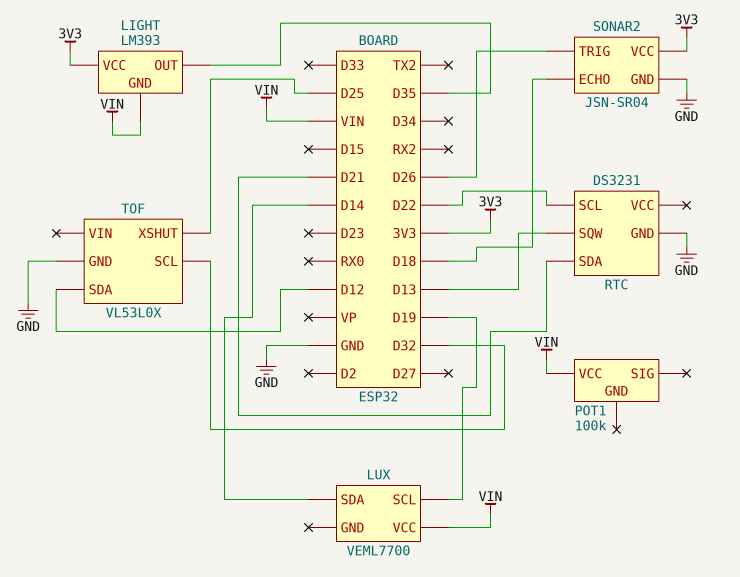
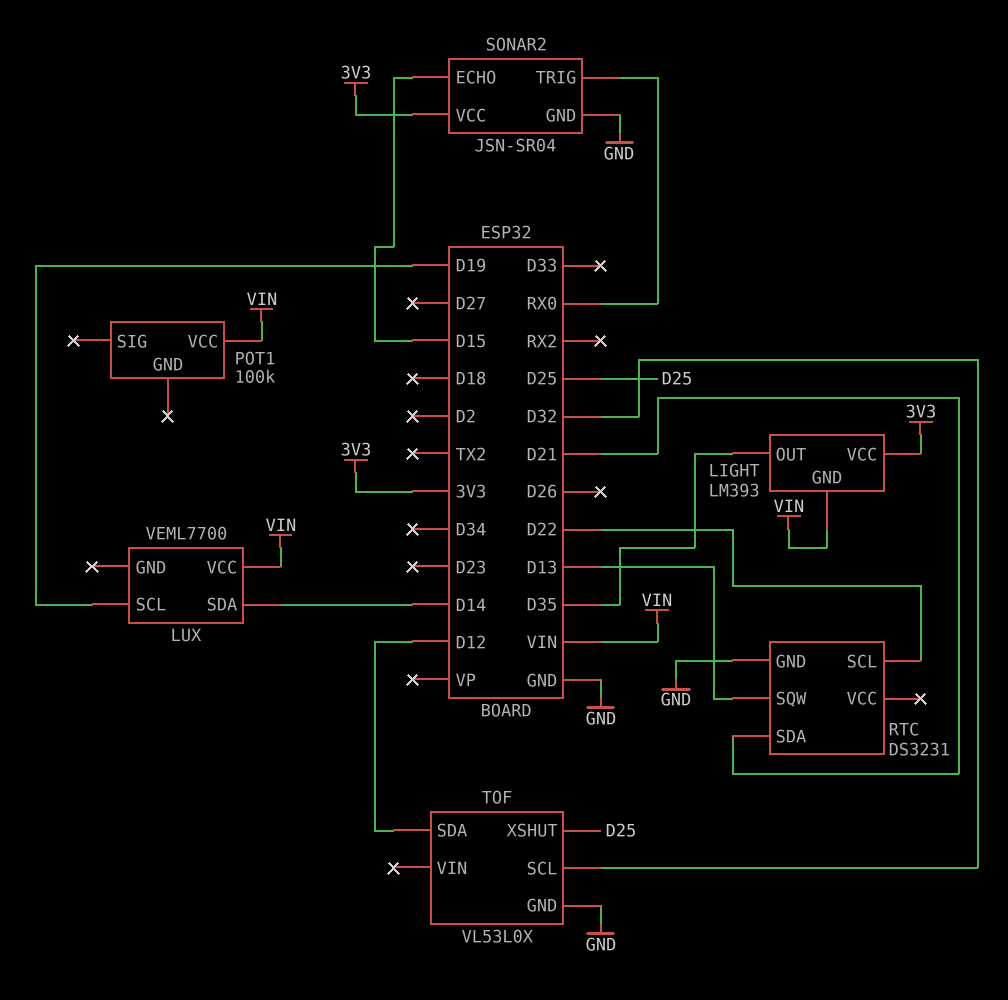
SONAR2 pin ECHO: D18 -> D15
SONAR2 pin TRIG: D26 -> RX0

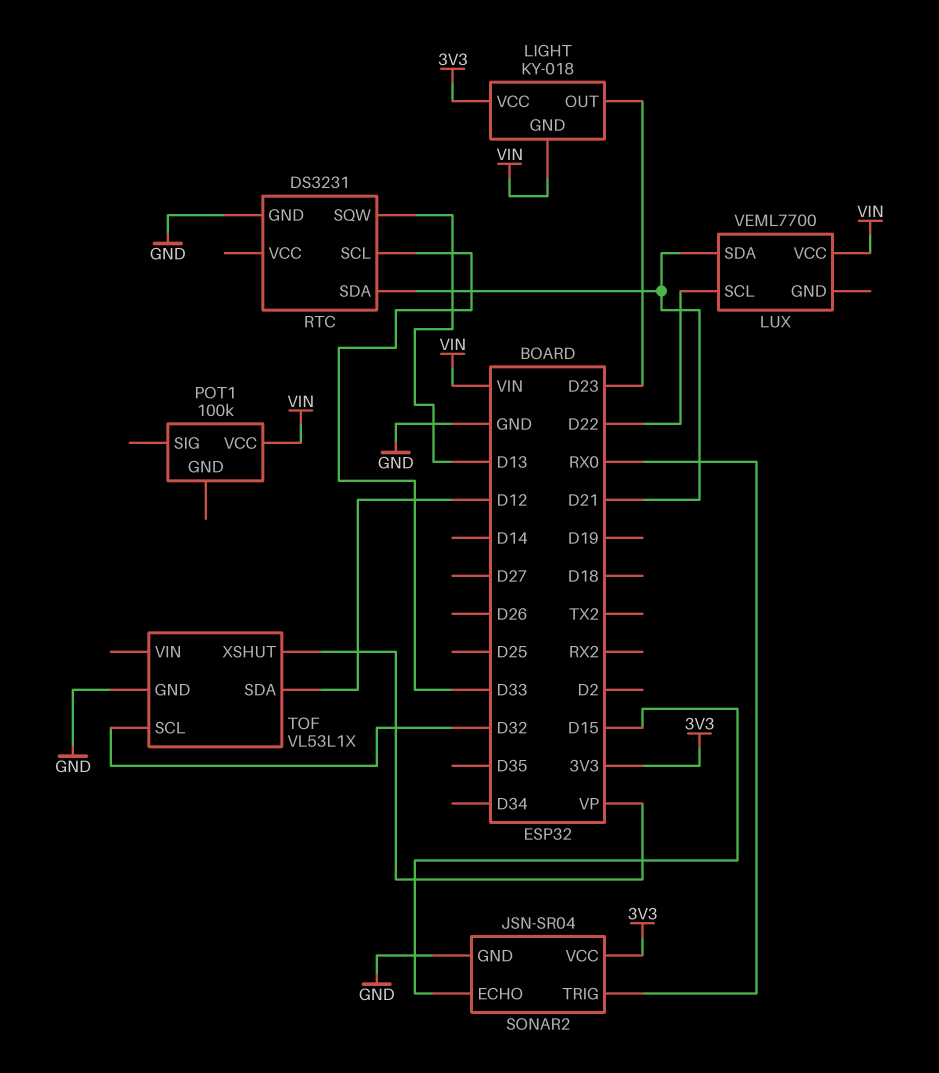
LIGHT: LM393 -> KY-018
LIGHT pin OUT: D35 -> D23
LUX pin SCL: D19 -> D22
LUX pin SDA: D14 -> D21
RTC pin SCL: D22 -> D33
TOF: VL53L0X -> VL53L1X
TOF pin XSHUT: D25 -> VP

